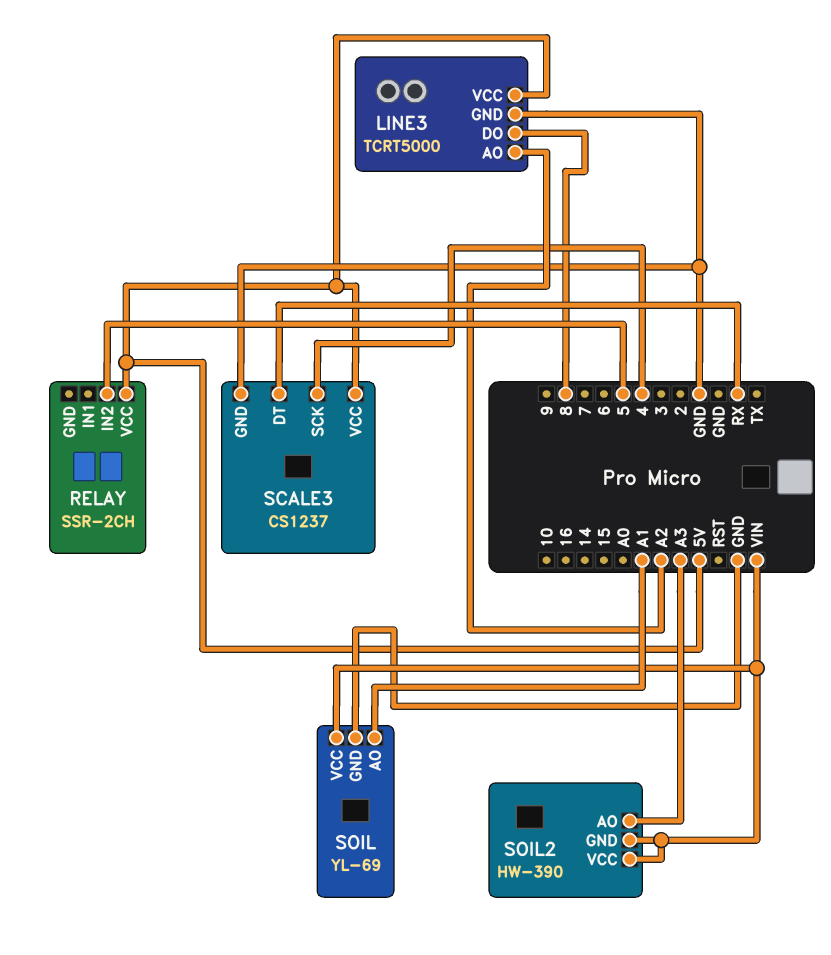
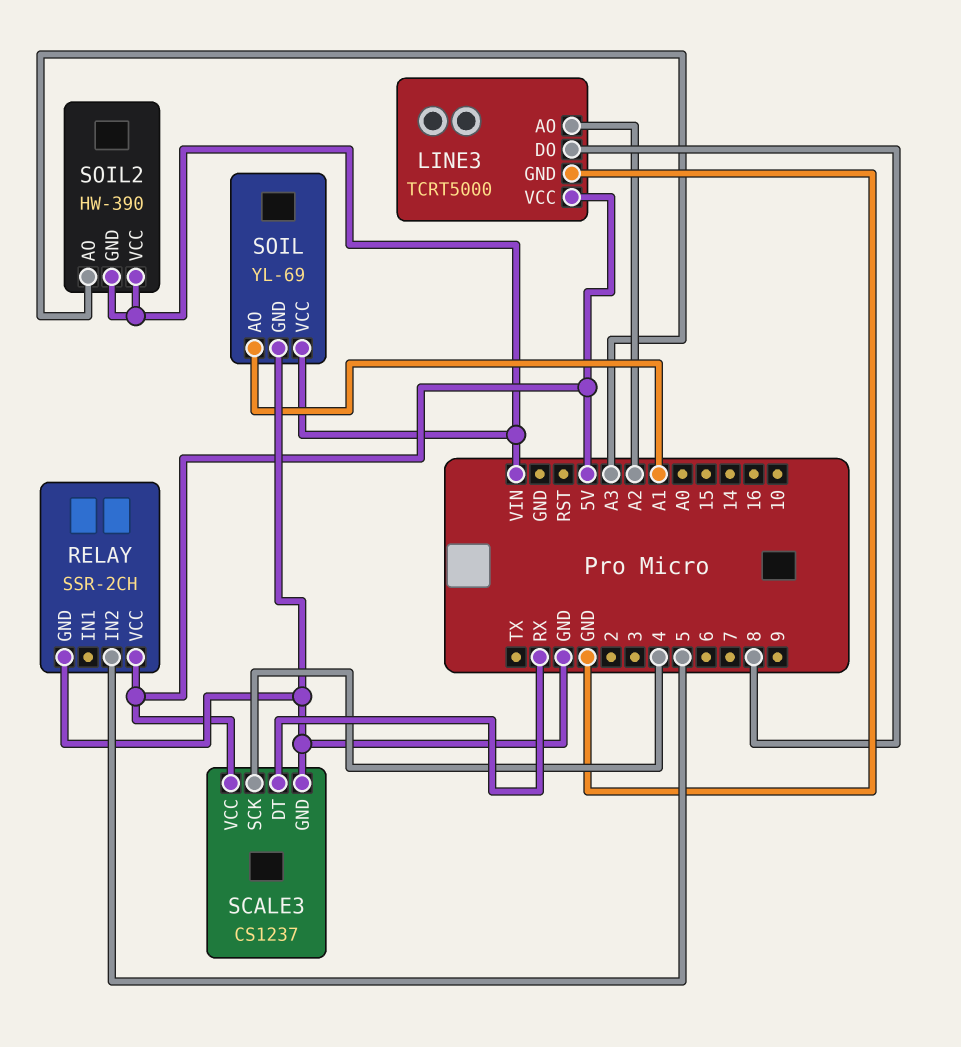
RELAY pin GND: none -> GND

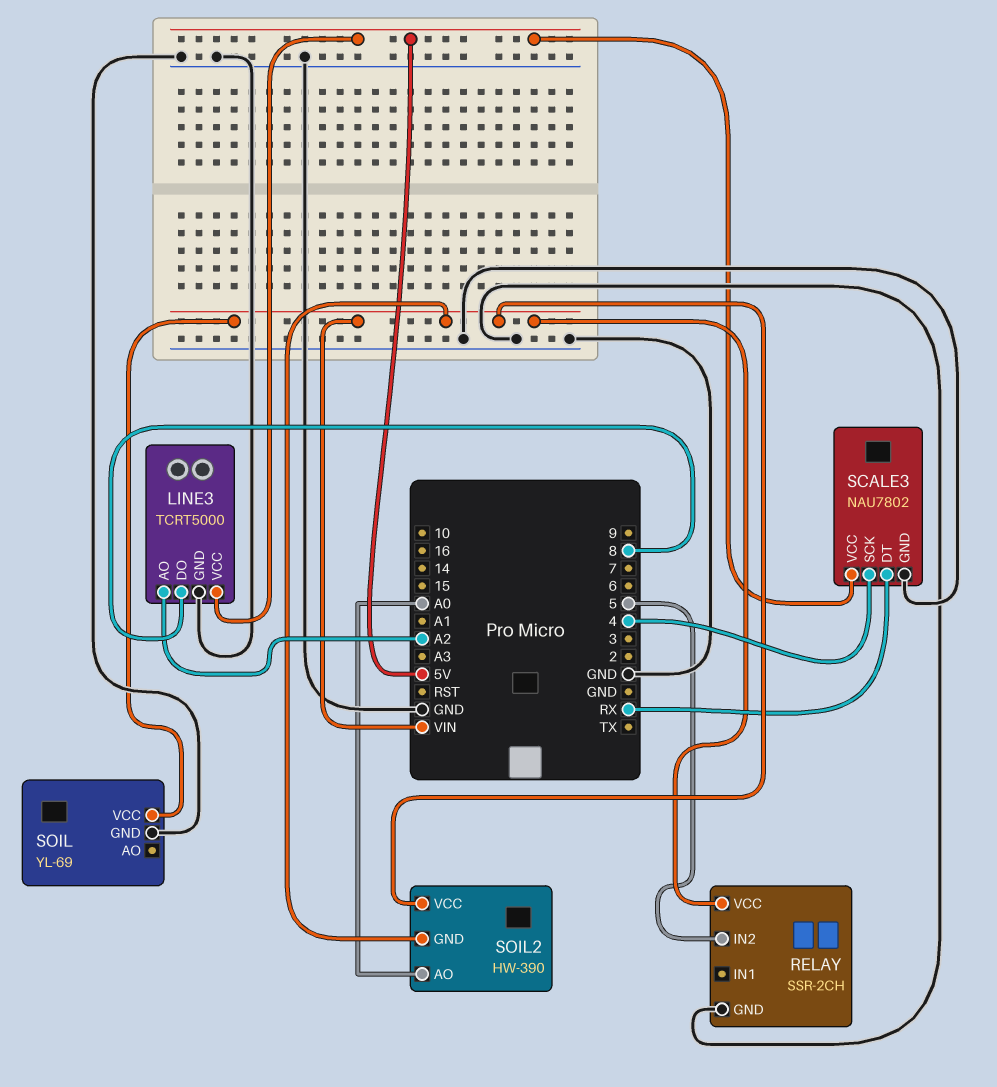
RELAY pin VCC: 5V -> VIN
SCALE3: CS1237 -> NAU7802
SOIL pin AO: A1 -> none
SOIL2 pin AO: A3 -> A0

